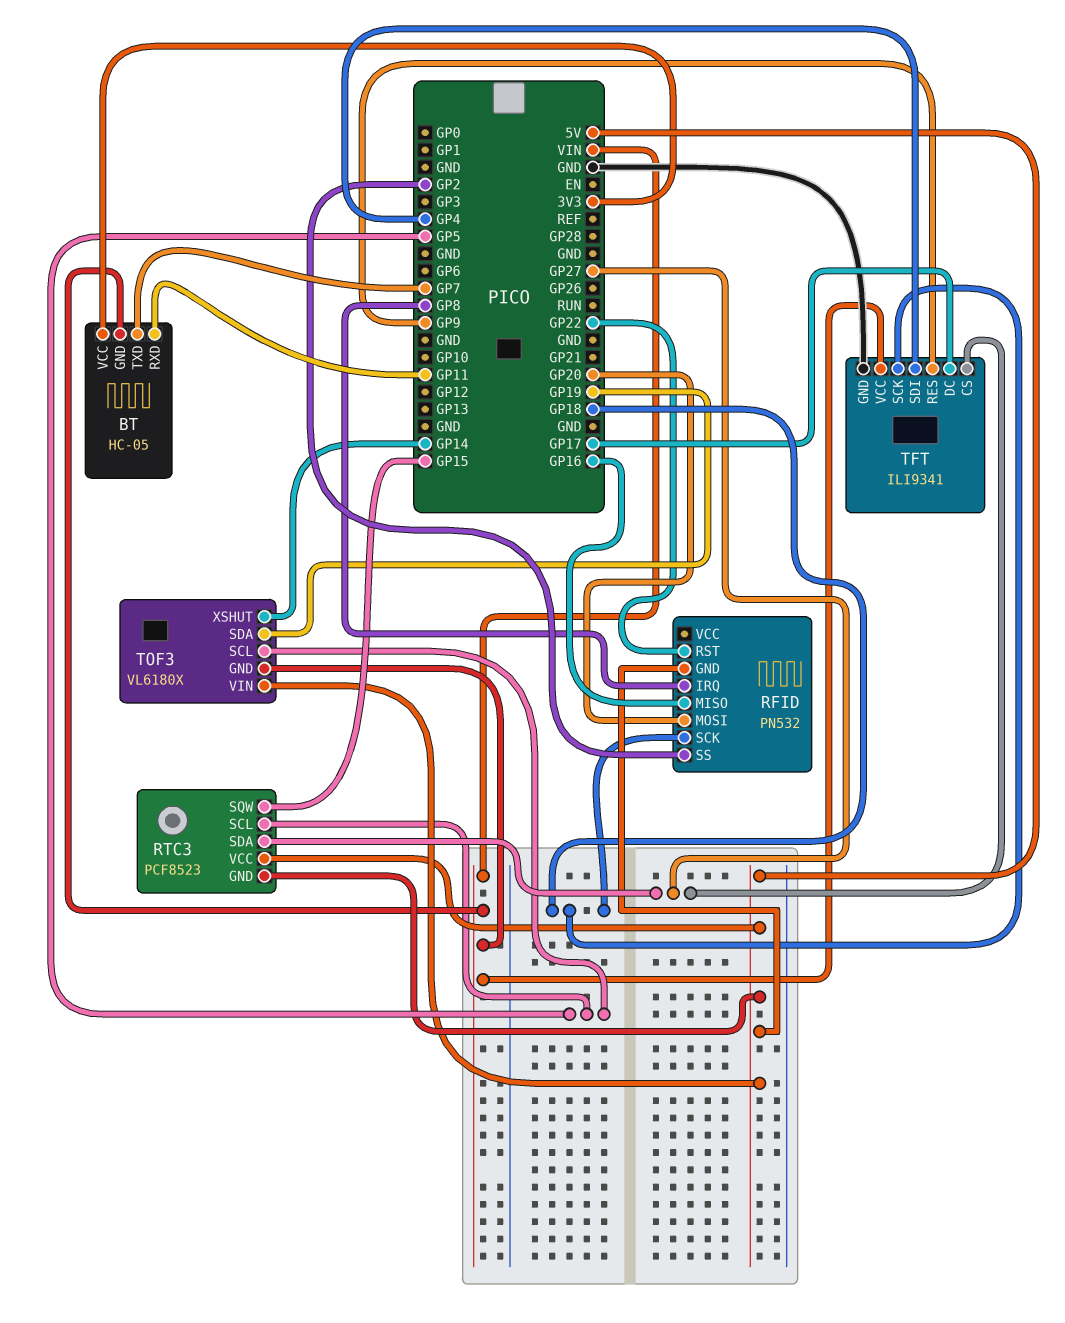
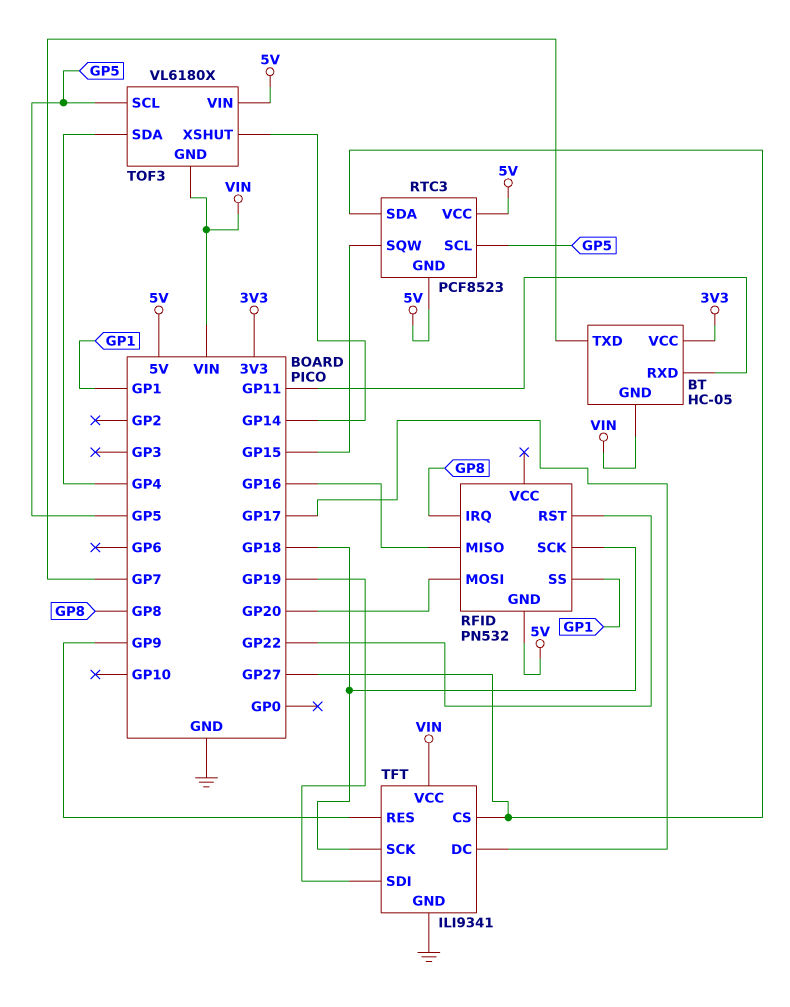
RFID pin SS: GP2 -> GP1
TFT pin SDI: GP4 -> GP19
TOF3 pin SDA: GP19 -> GP4

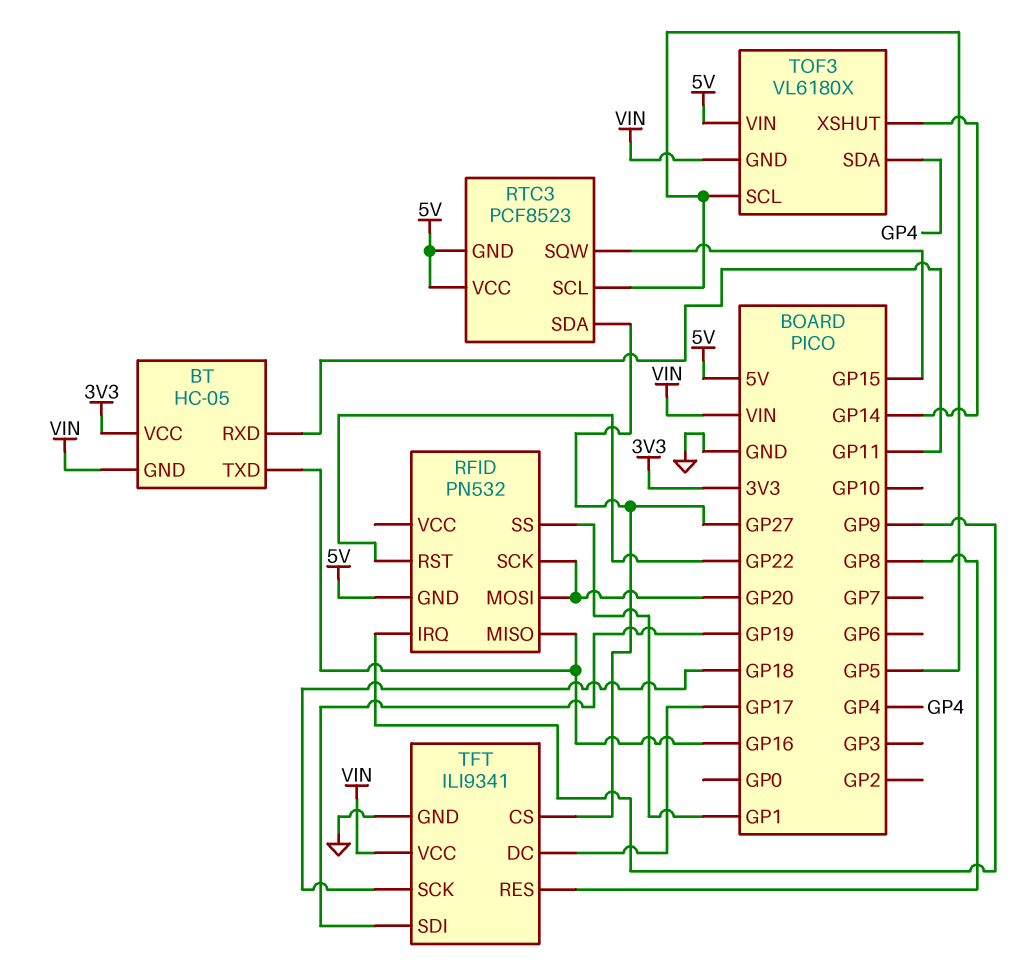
BT pin TXD: GP7 -> GP16
RFID pin IRQ: GP8 -> GP9
RFID pin SCK: GP18 -> GP20
TFT pin RES: GP9 -> GP8

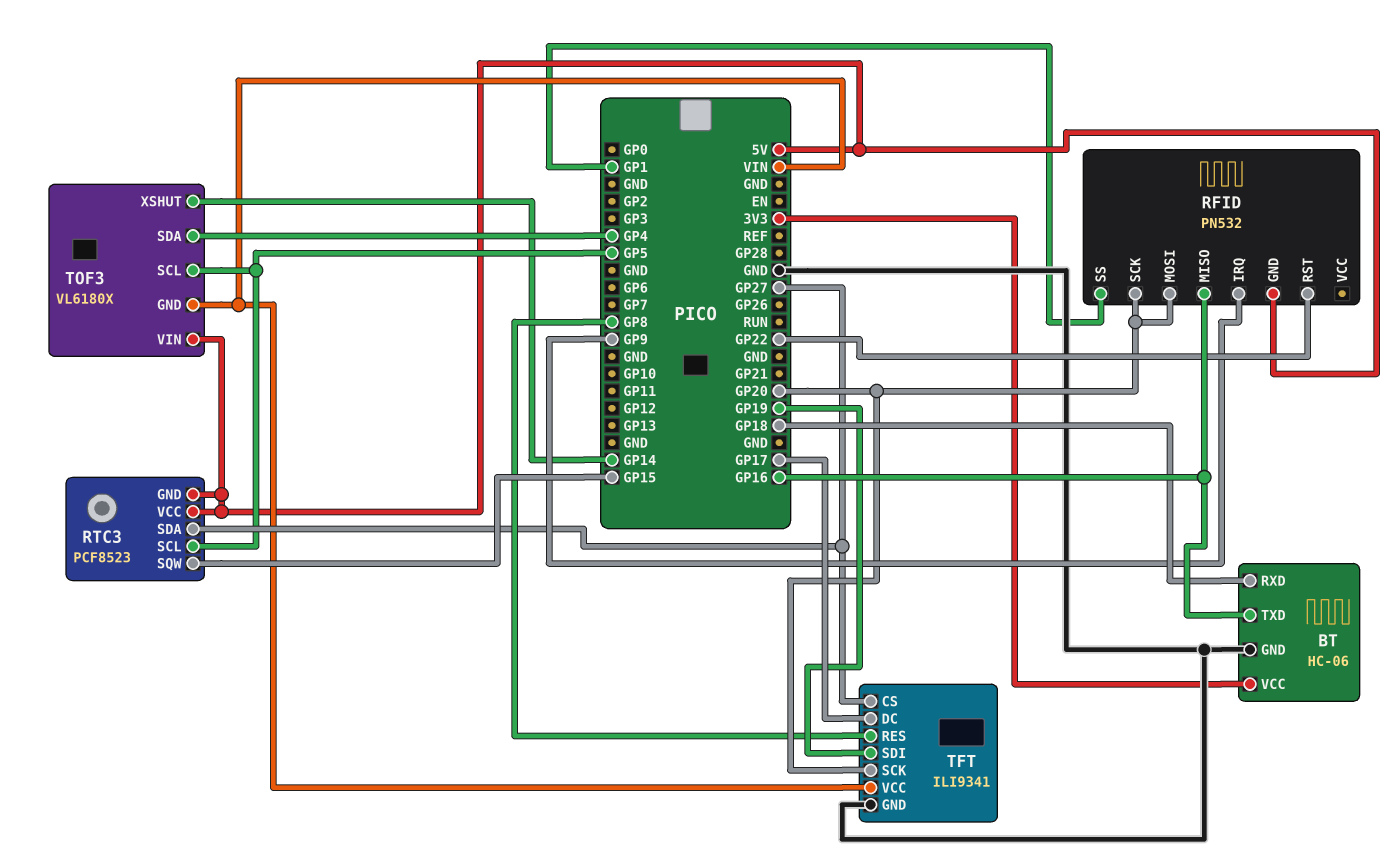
BT: HC-05 -> HC-06
BT pin GND: VIN -> GND
BT pin RXD: GP11 -> GP18
TFT pin SCK: GP18 -> GP20

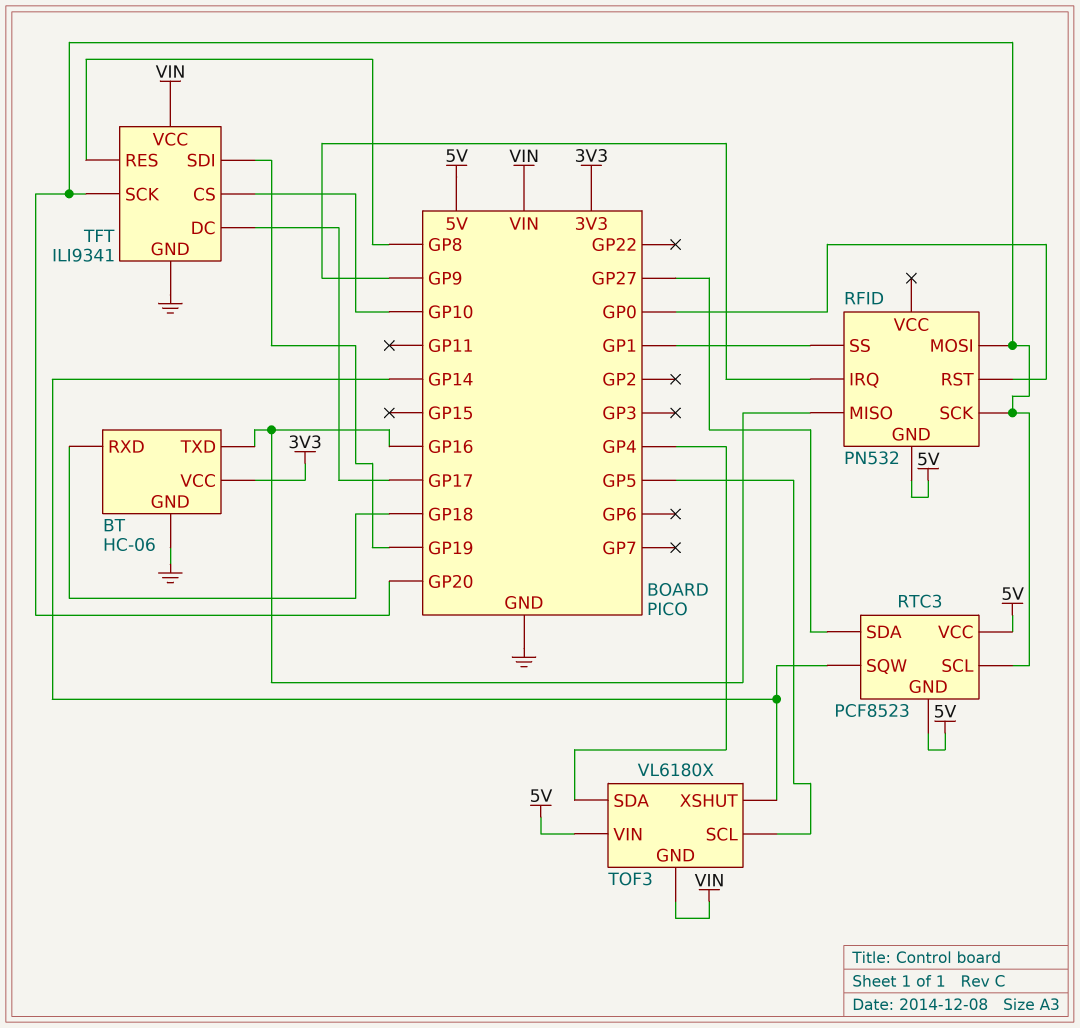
RFID pin RST: GP22 -> GP0
RTC3 pin SCL: GP5 -> GP20
RTC3 pin SQW: GP15 -> GP14
TFT pin CS: GP27 -> GP10

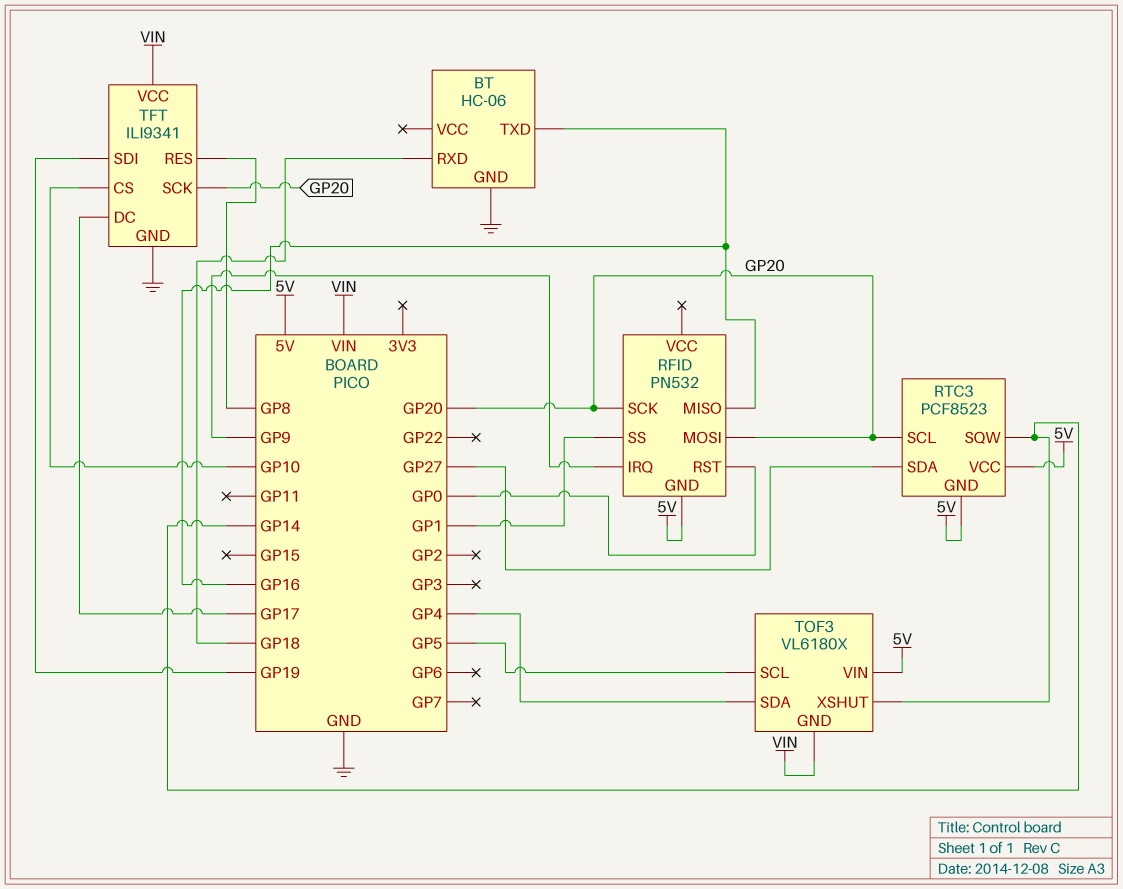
BT pin VCC: 3V3 -> none

